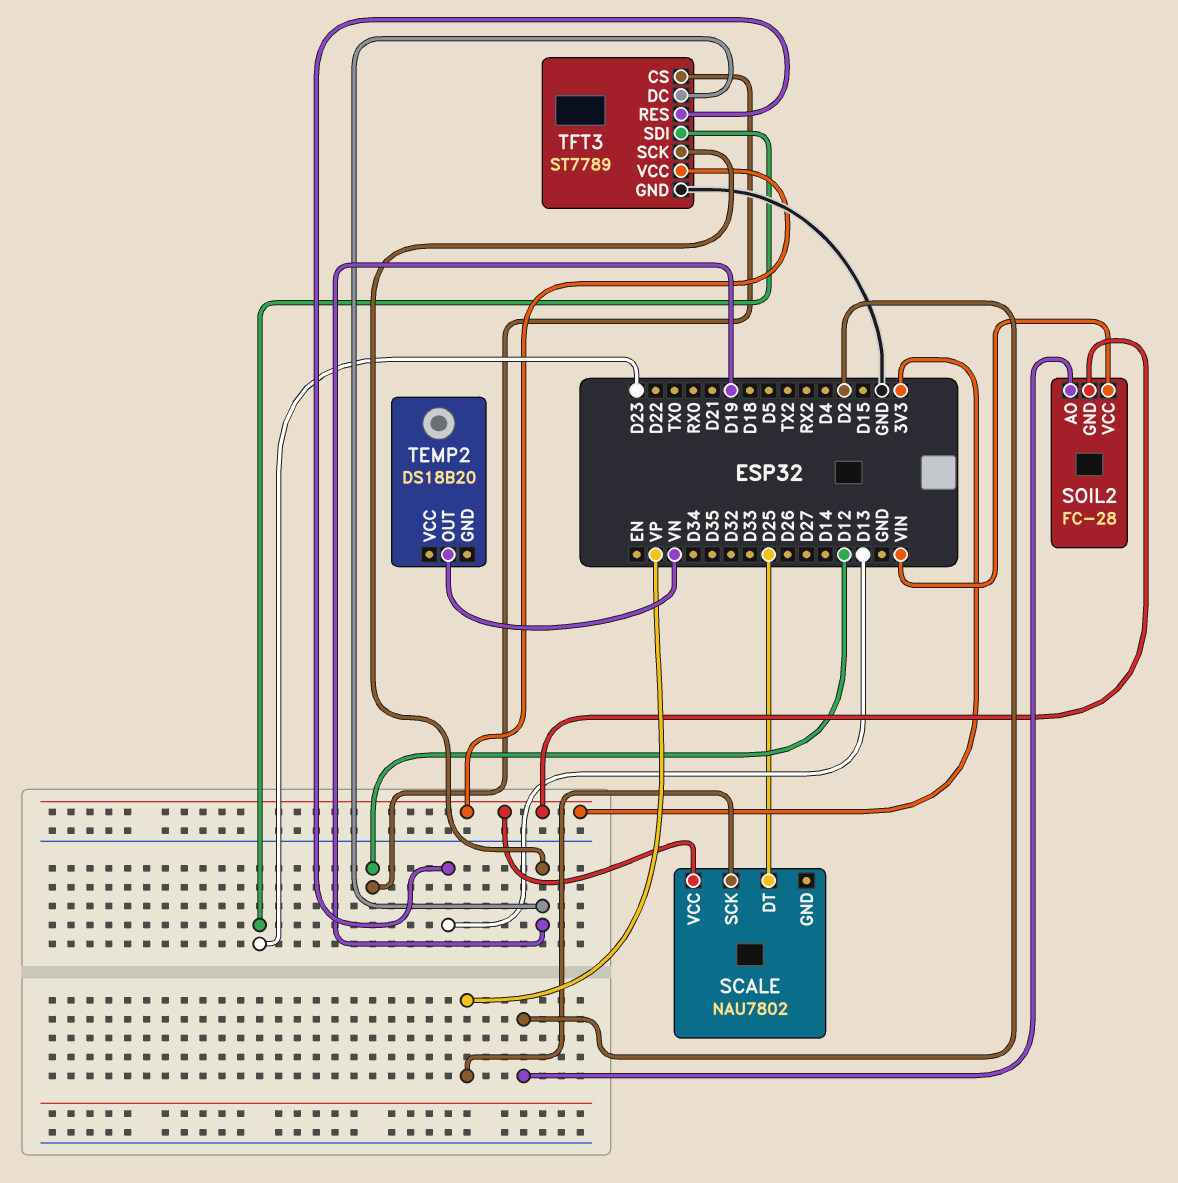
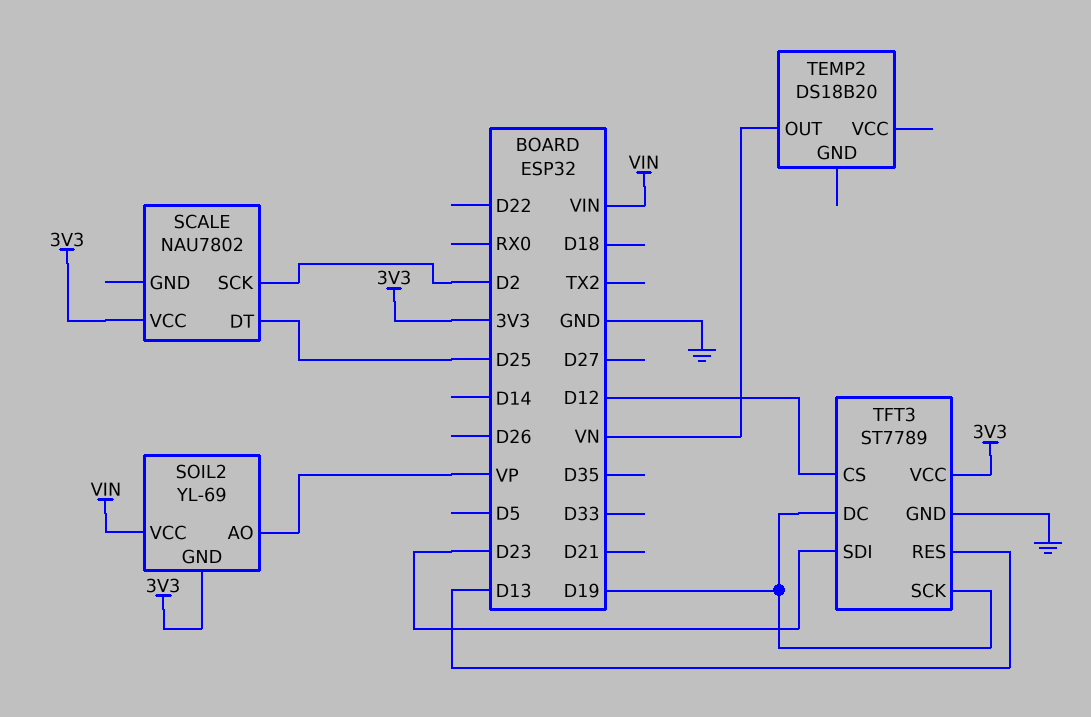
SCALE pin SCK: VP -> D2
SOIL2: FC-28 -> YL-69
SOIL2 pin AO: D2 -> VP

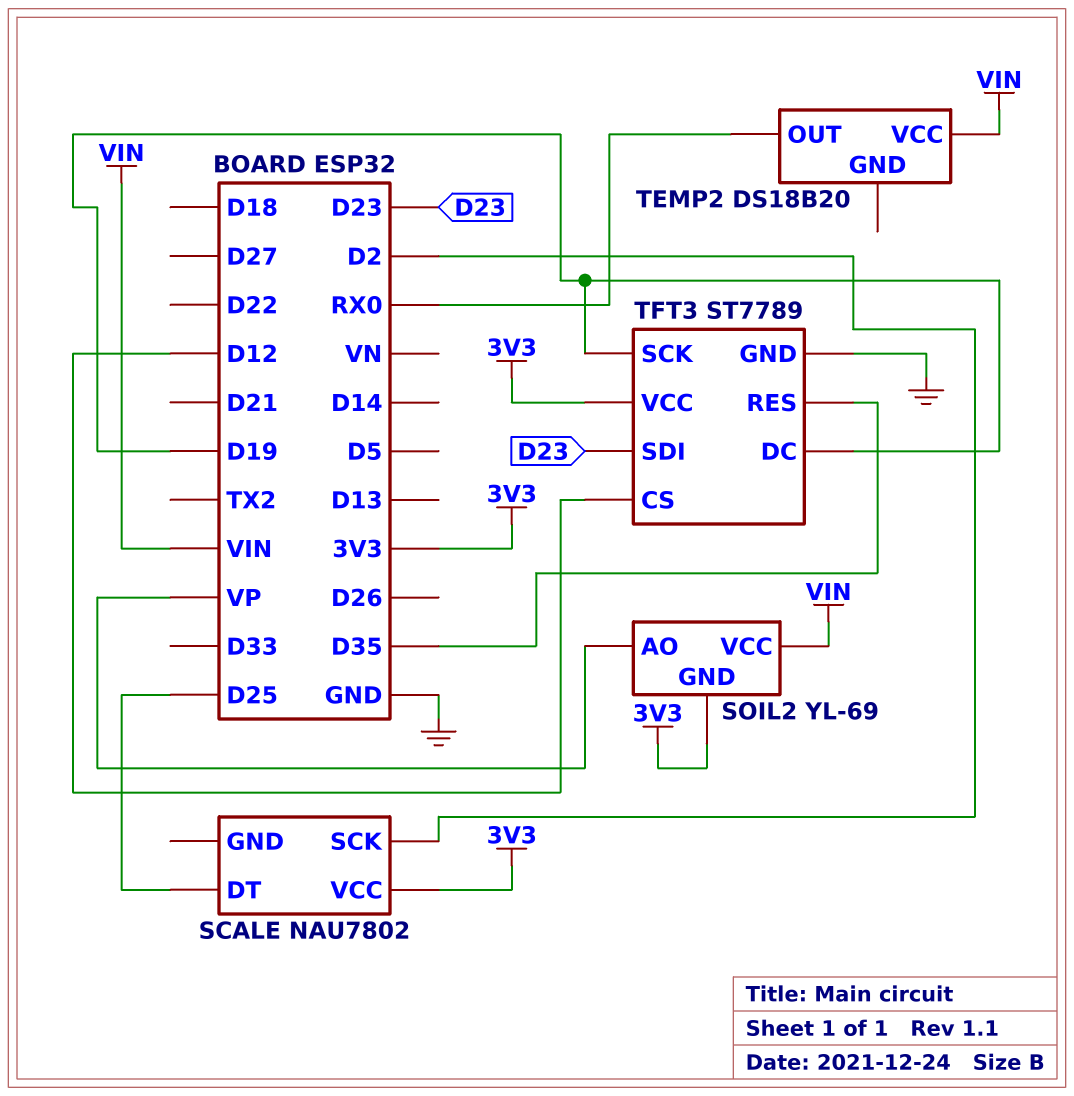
TEMP2 pin OUT: VN -> RX0
TEMP2 pin VCC: none -> VIN
TFT3 pin RES: D13 -> D35

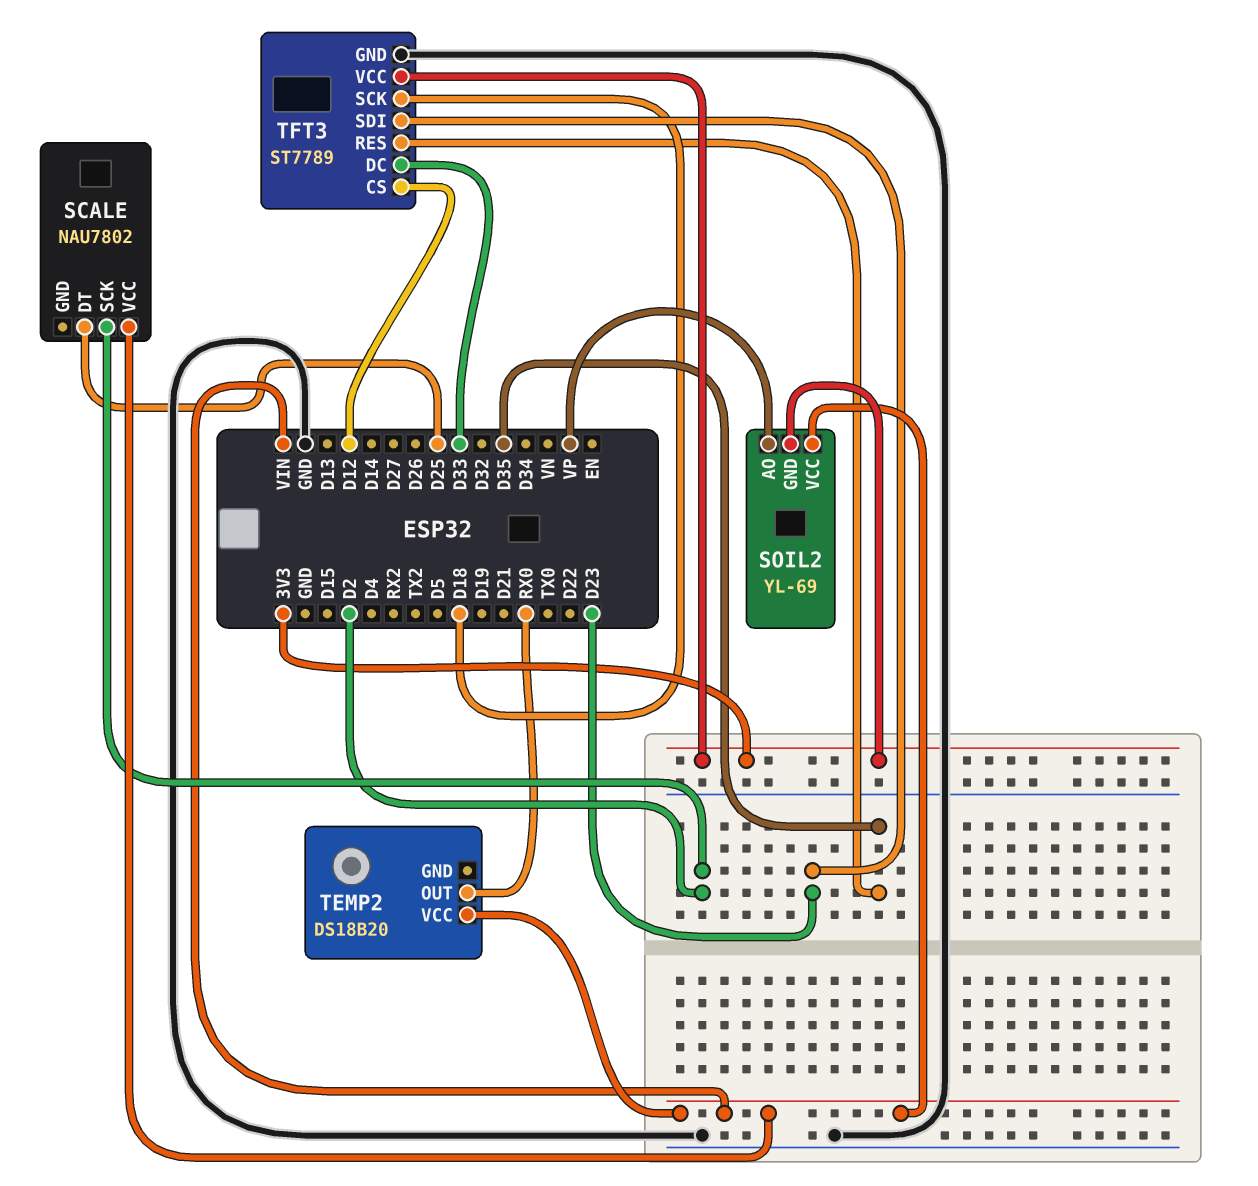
SCALE pin VCC: 3V3 -> VIN
TFT3 pin DC: D19 -> D33
TFT3 pin SCK: D19 -> D18

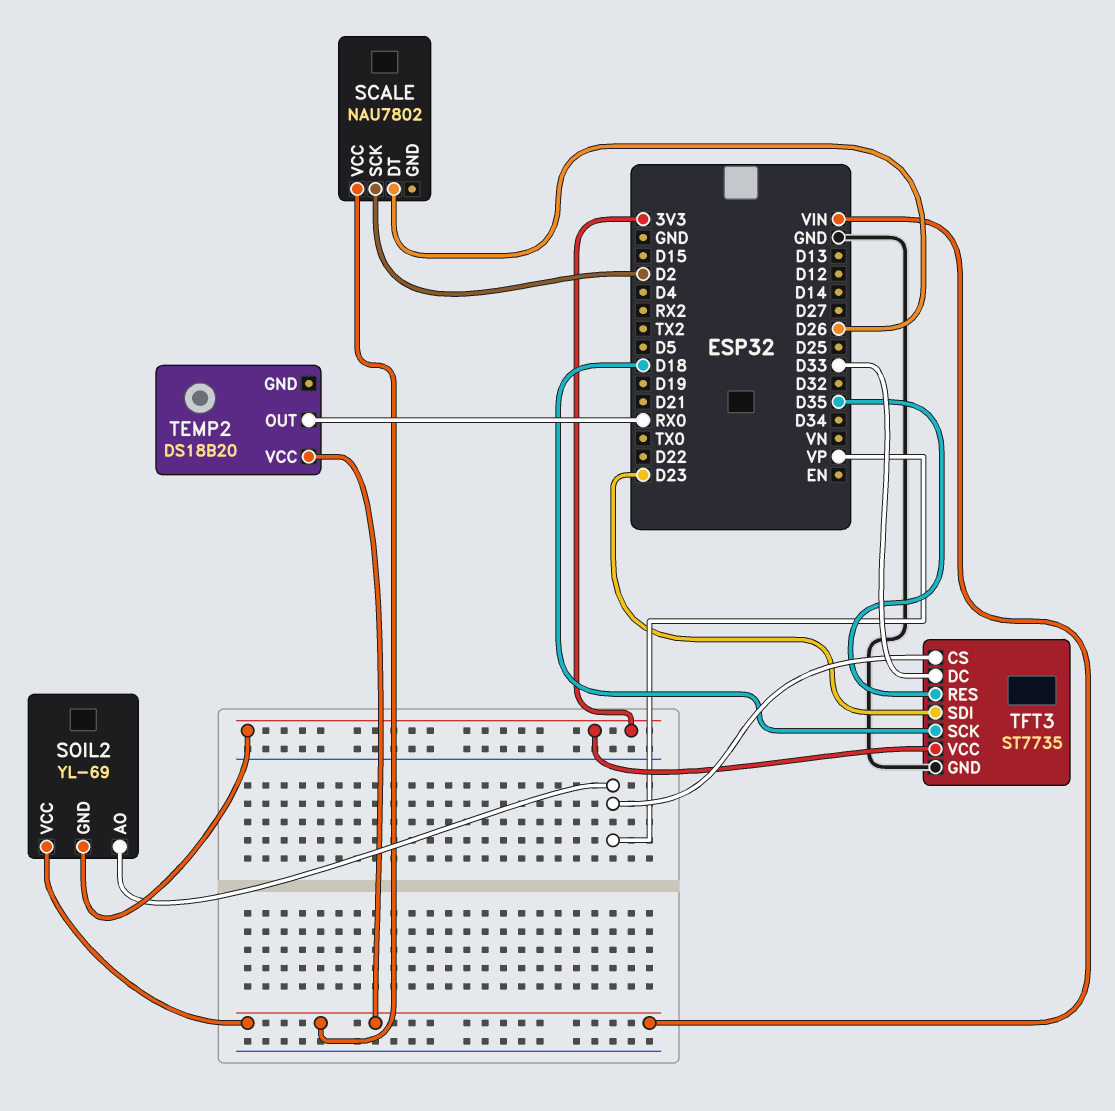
SCALE pin DT: D25 -> D26
TFT3: ST7789 -> ST7735
TFT3 pin CS: D12 -> VP

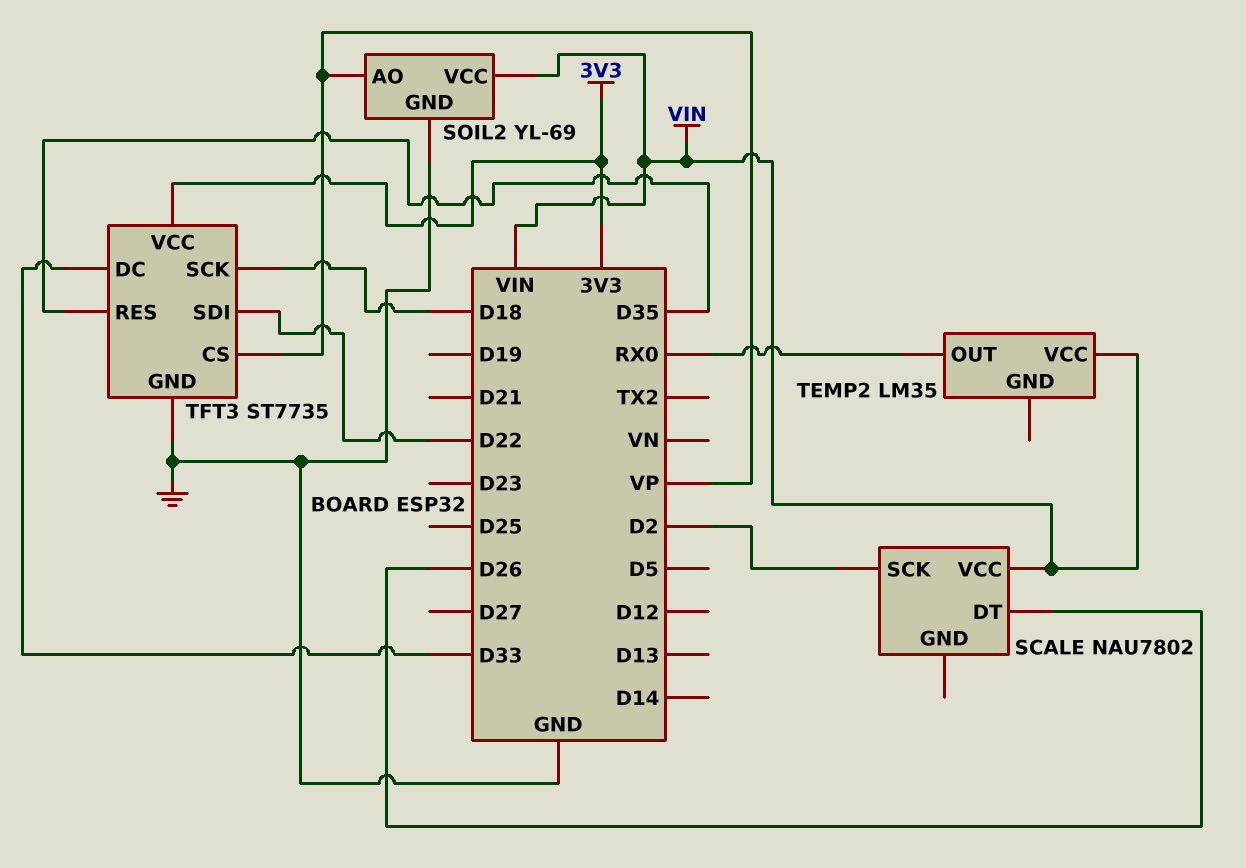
SOIL2 pin GND: 3V3 -> GND
TEMP2: DS18B20 -> LM35
TFT3 pin SDI: D23 -> D22

